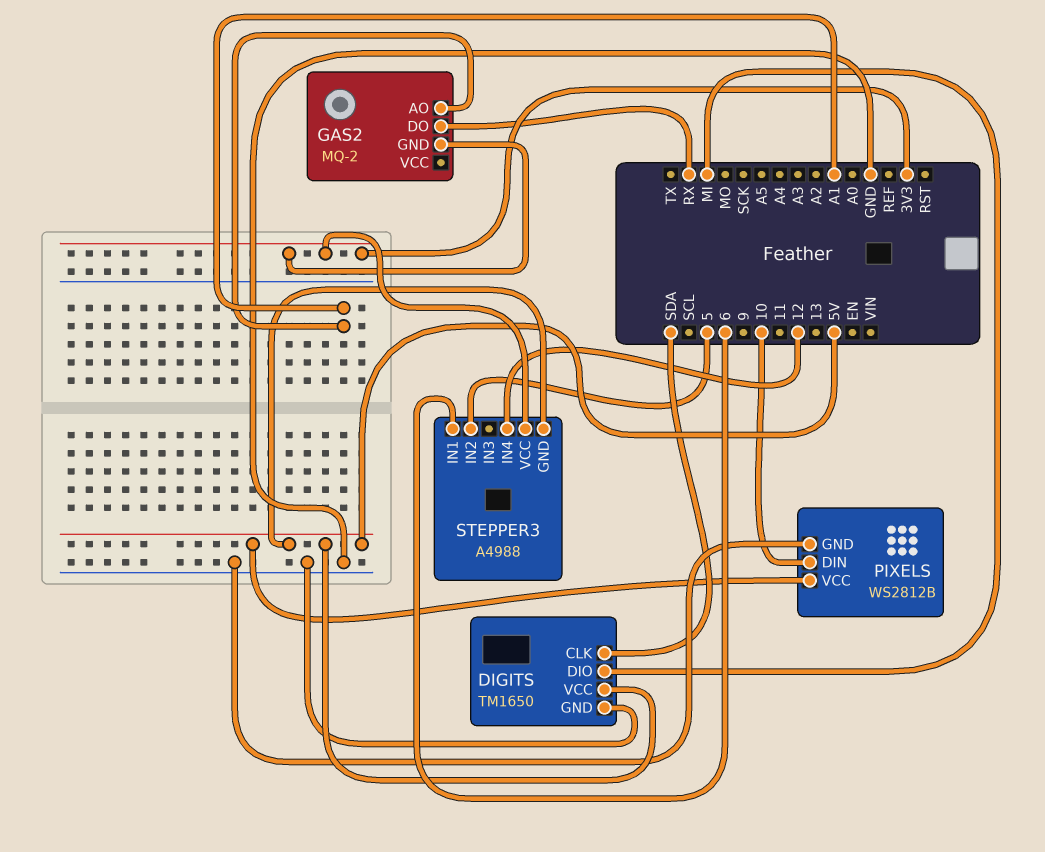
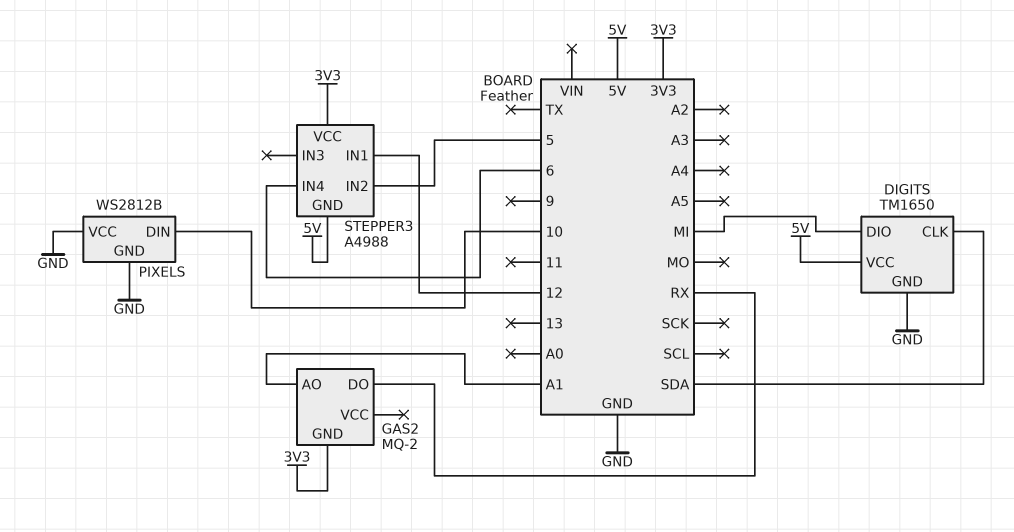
PIXELS pin VCC: 5V -> GND
STEPPER3 pin IN1: 6 -> 12
STEPPER3 pin IN4: 12 -> 6

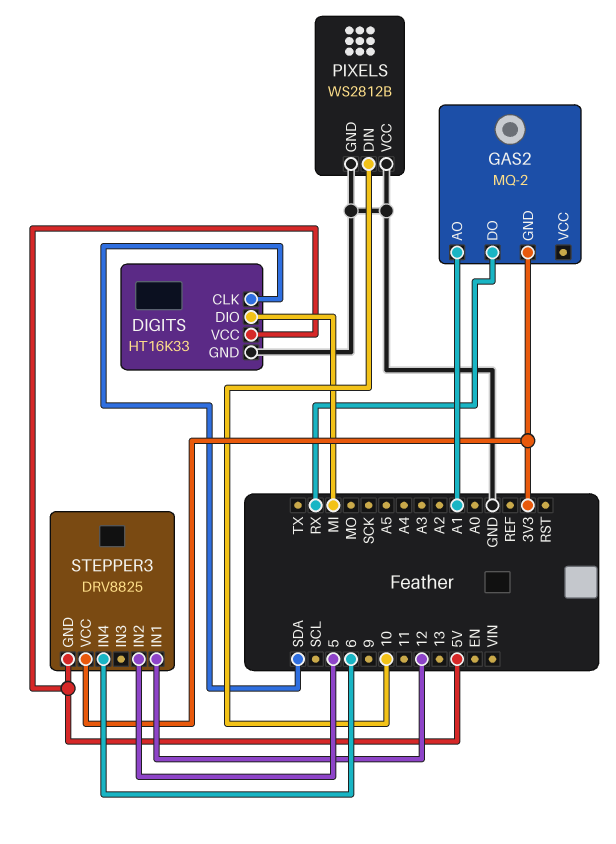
DIGITS: TM1650 -> HT16K33
STEPPER3: A4988 -> DRV8825

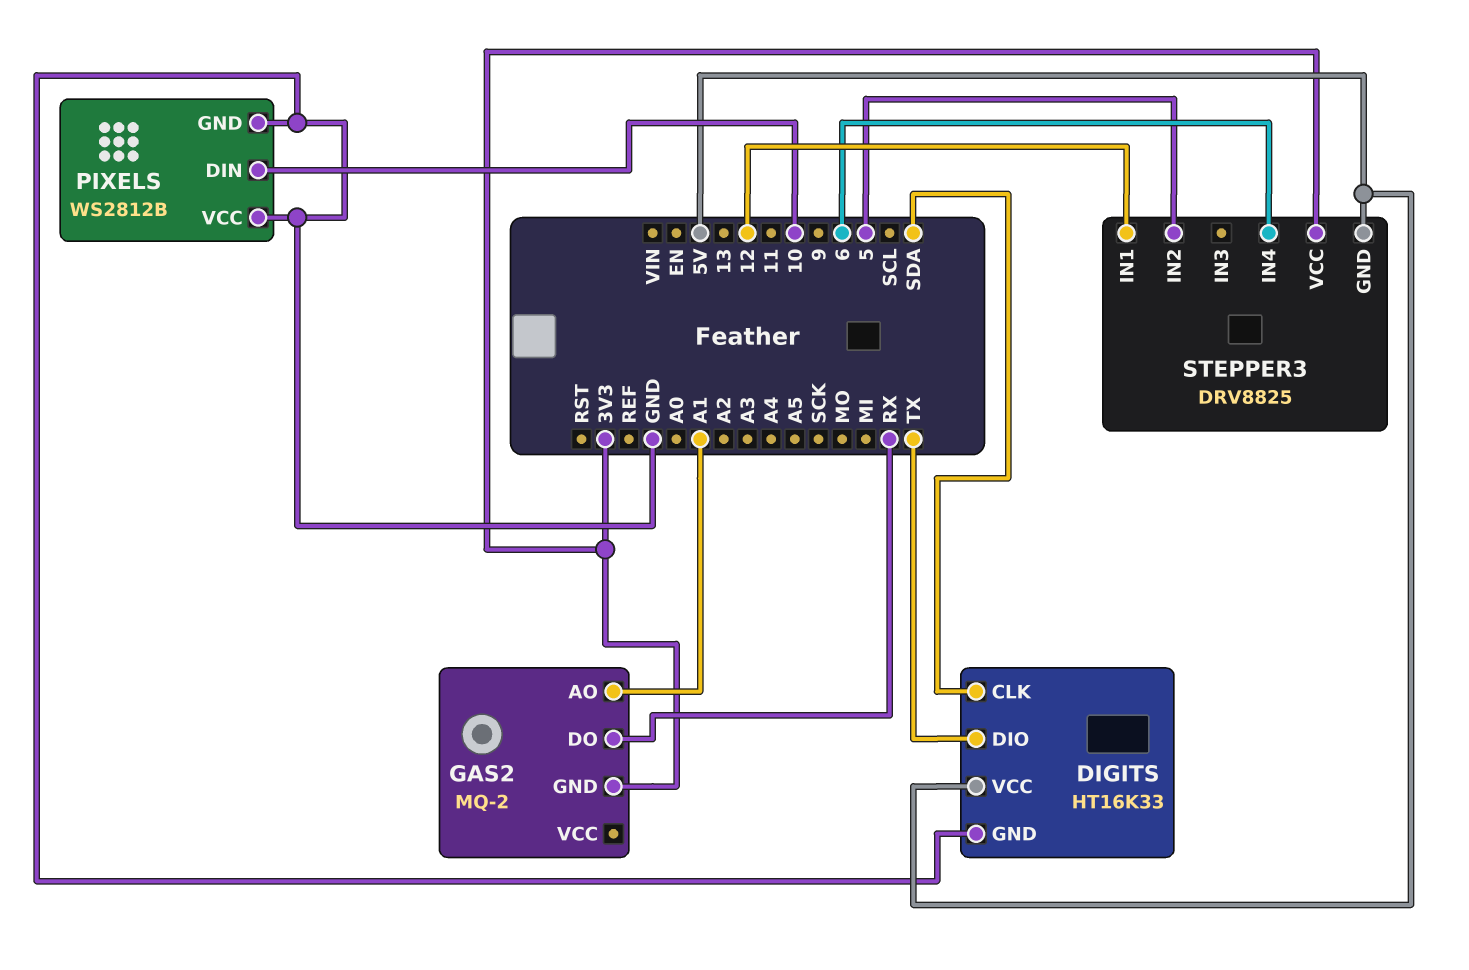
DIGITS pin DIO: MI -> TX

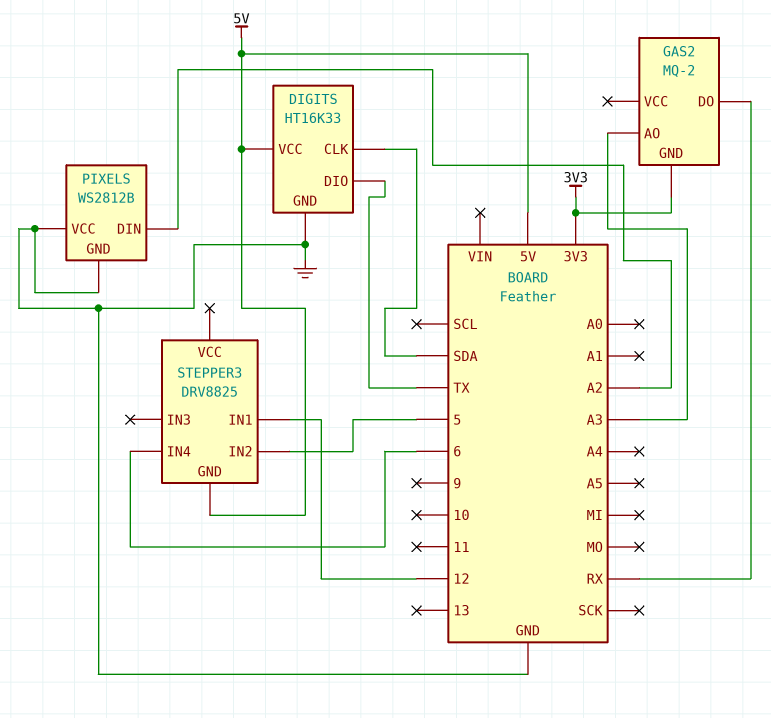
GAS2 pin AO: A1 -> A3
PIXELS pin DIN: 10 -> A2
STEPPER3 pin VCC: 3V3 -> none

